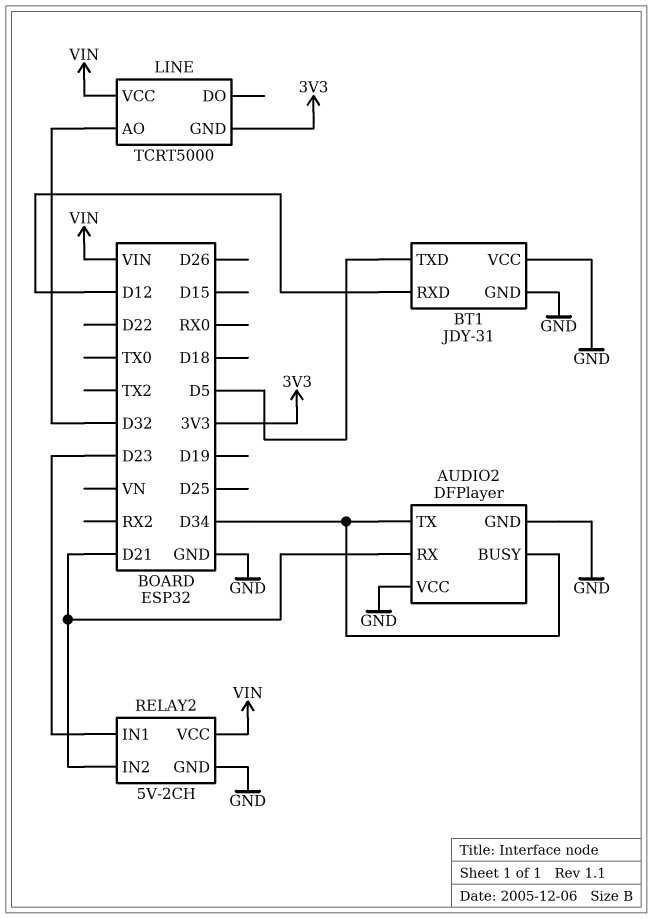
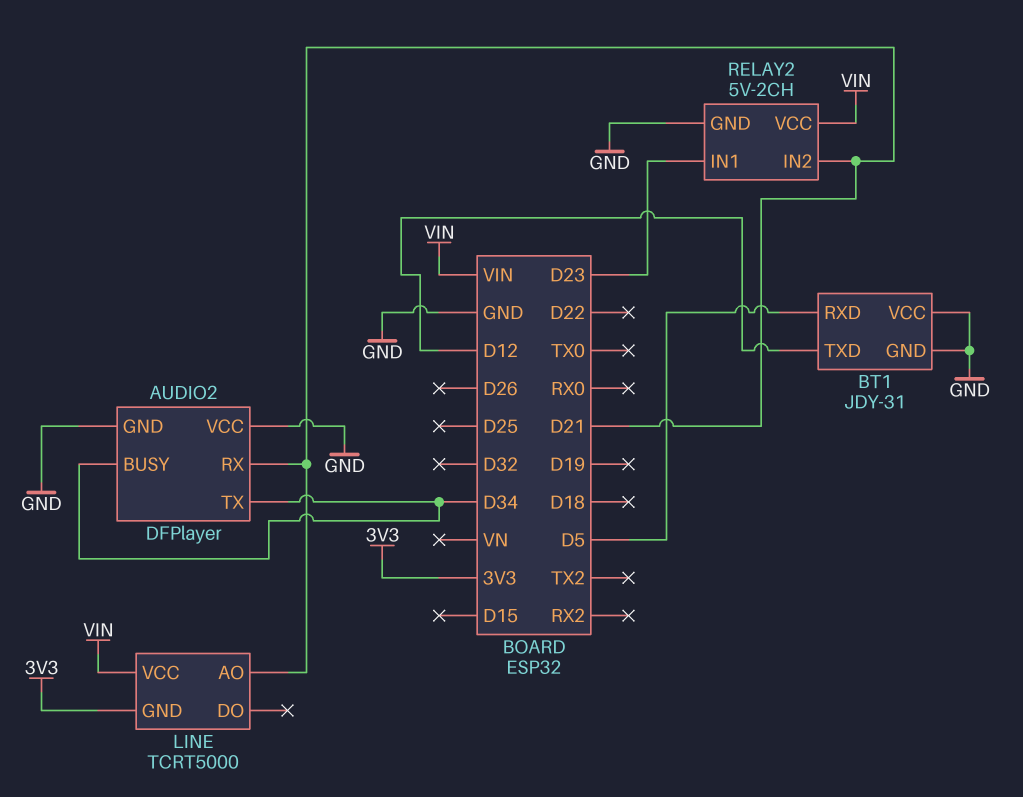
BT1 pin RXD: D12 -> D5
BT1 pin TXD: D5 -> D12
LINE pin AO: D32 -> D21

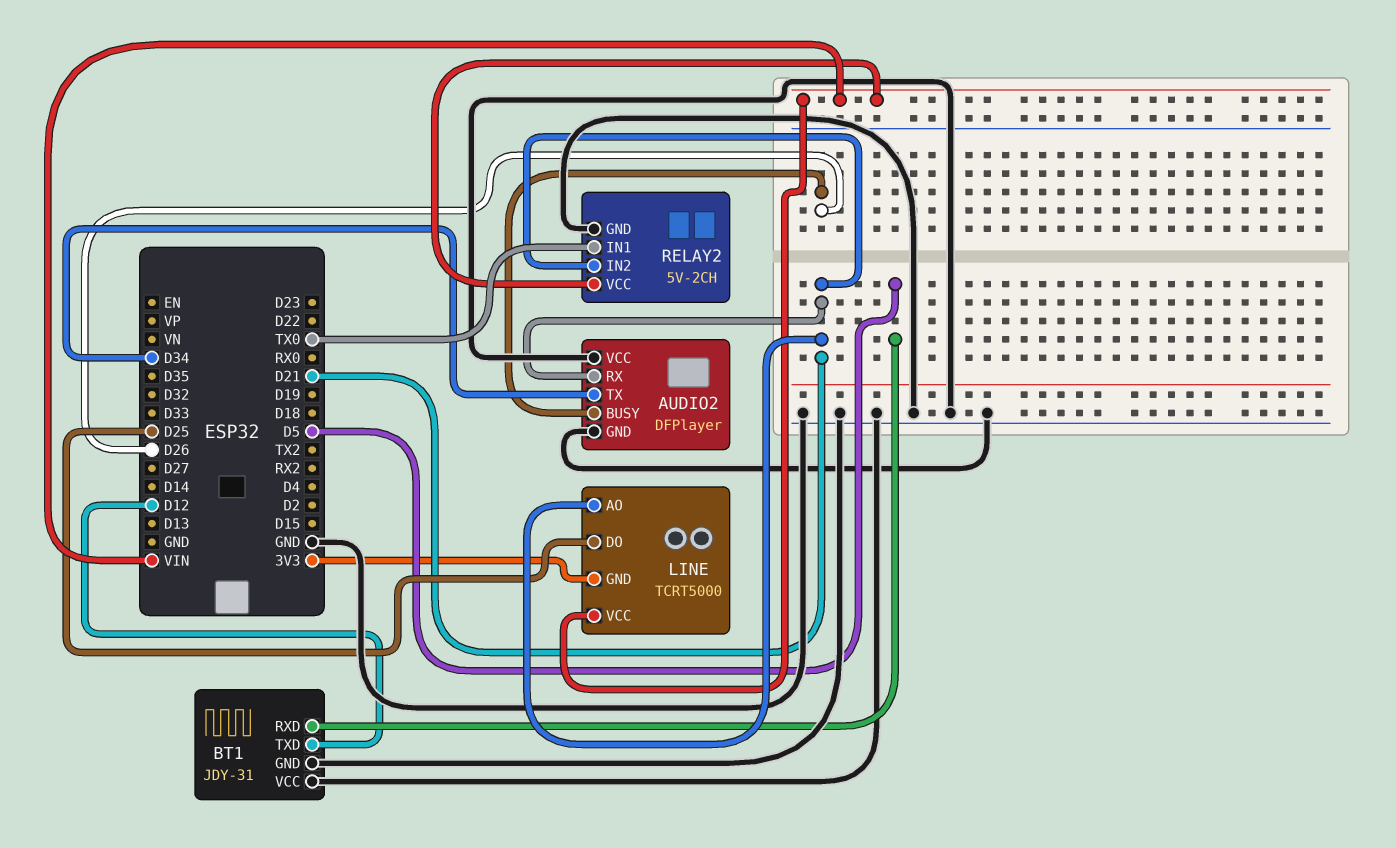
AUDIO2 pin BUSY: D34 -> D26
LINE pin DO: none -> D25
RELAY2 pin IN1: D23 -> TX0

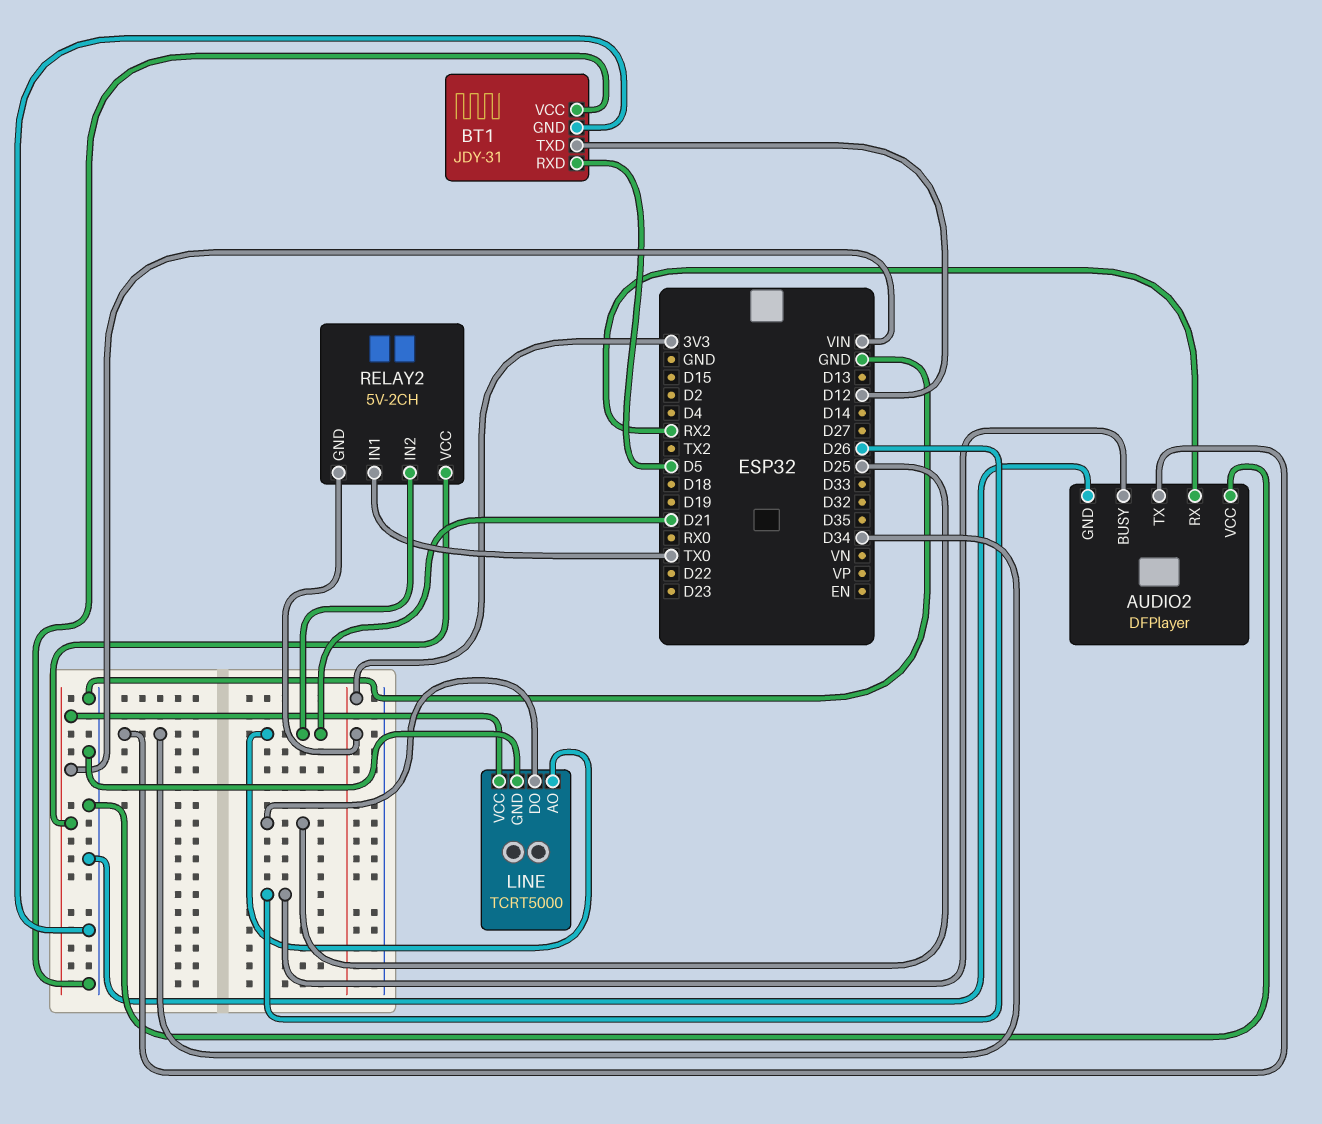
AUDIO2 pin RX: D21 -> RX2
LINE pin GND: 3V3 -> GND
RELAY2 pin GND: GND -> 3V3

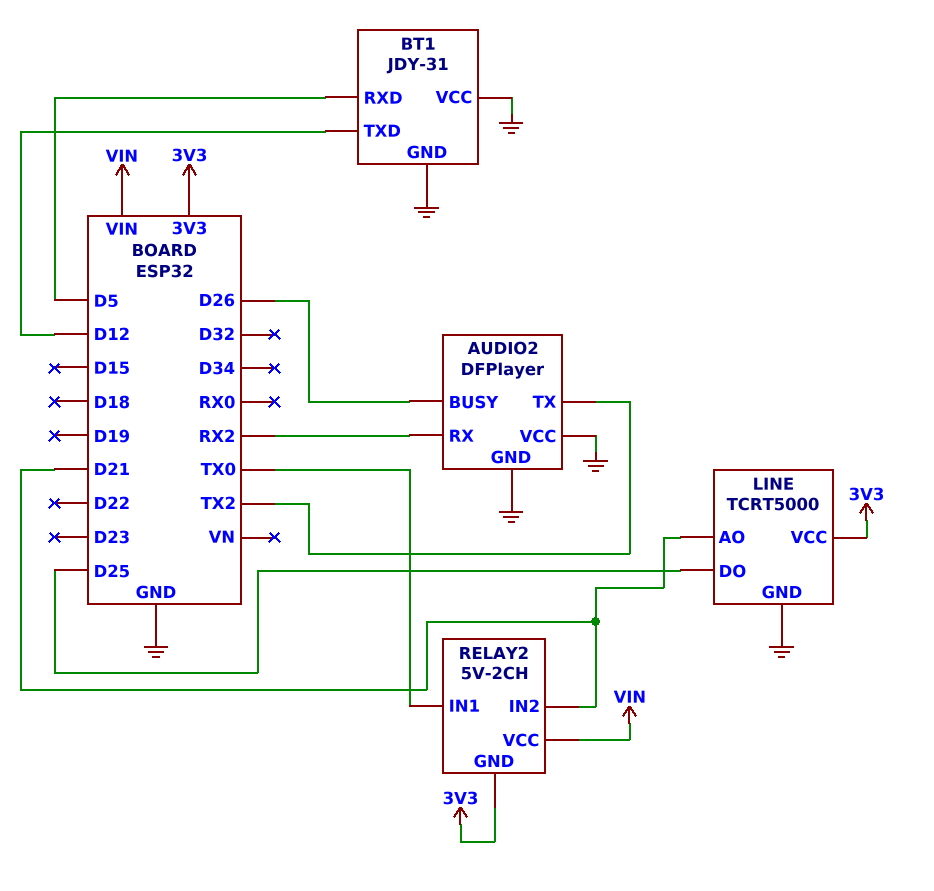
AUDIO2 pin TX: D34 -> TX2
LINE pin VCC: VIN -> 3V3

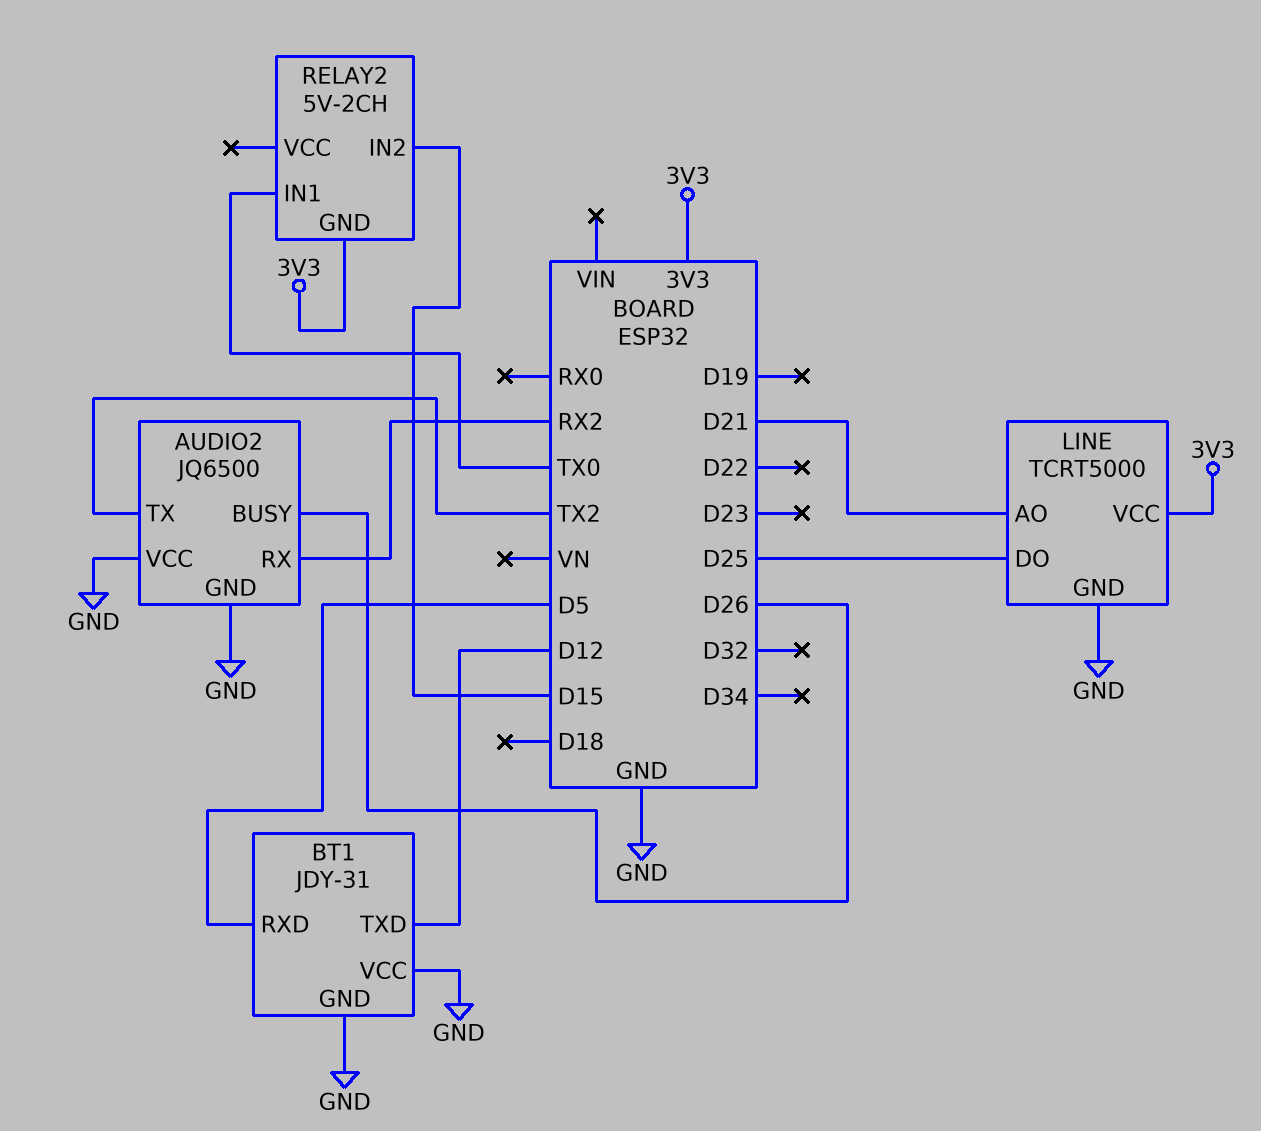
AUDIO2: DFPlayer -> JQ6500
RELAY2 pin IN2: D21 -> D15
RELAY2 pin VCC: VIN -> none

